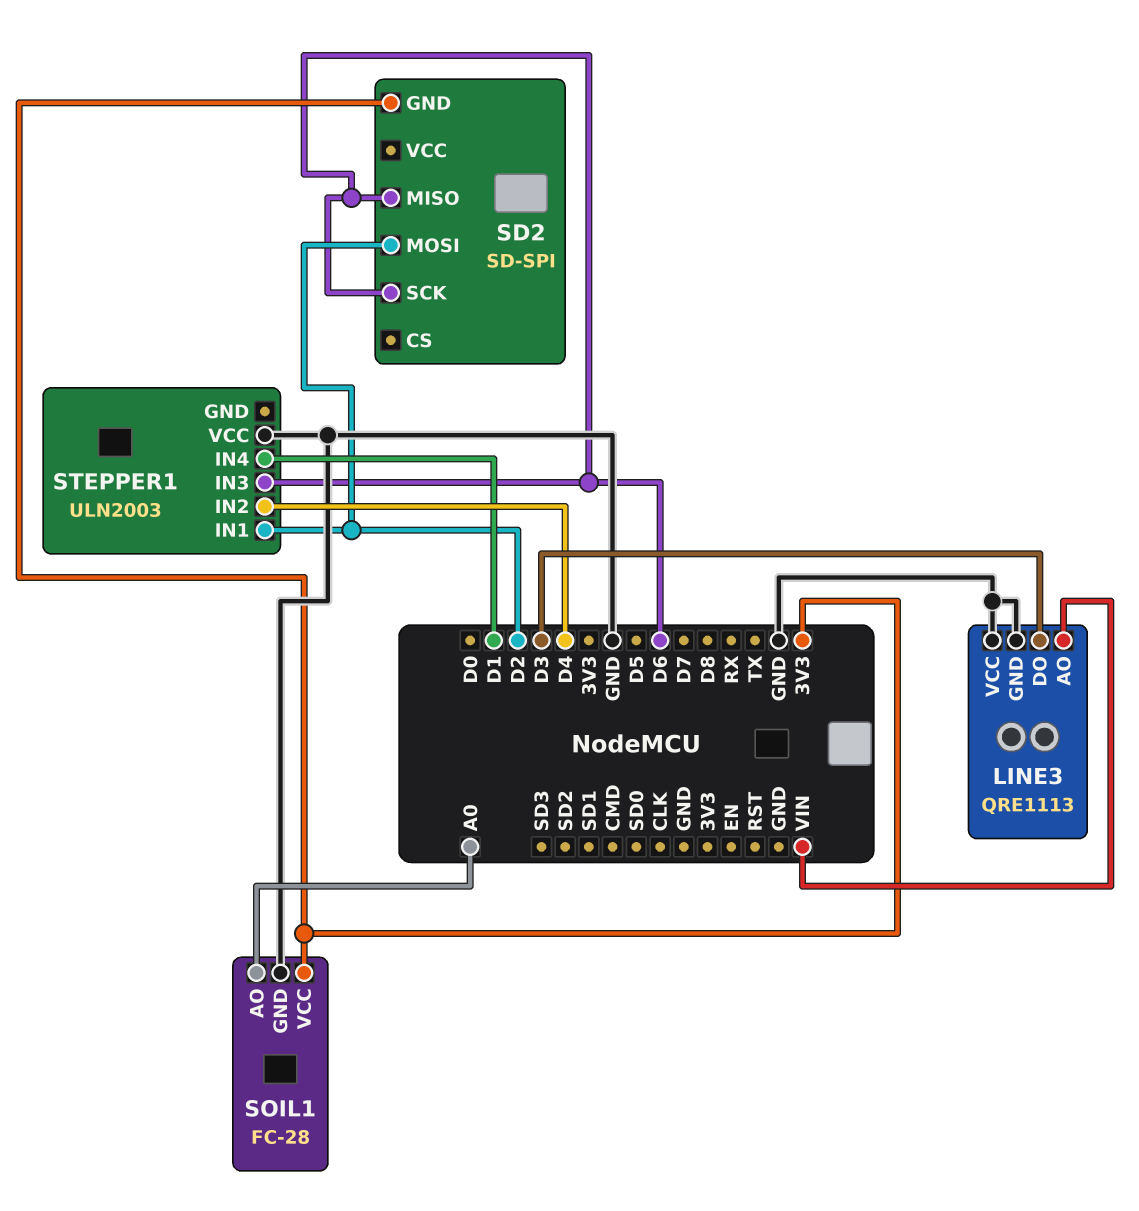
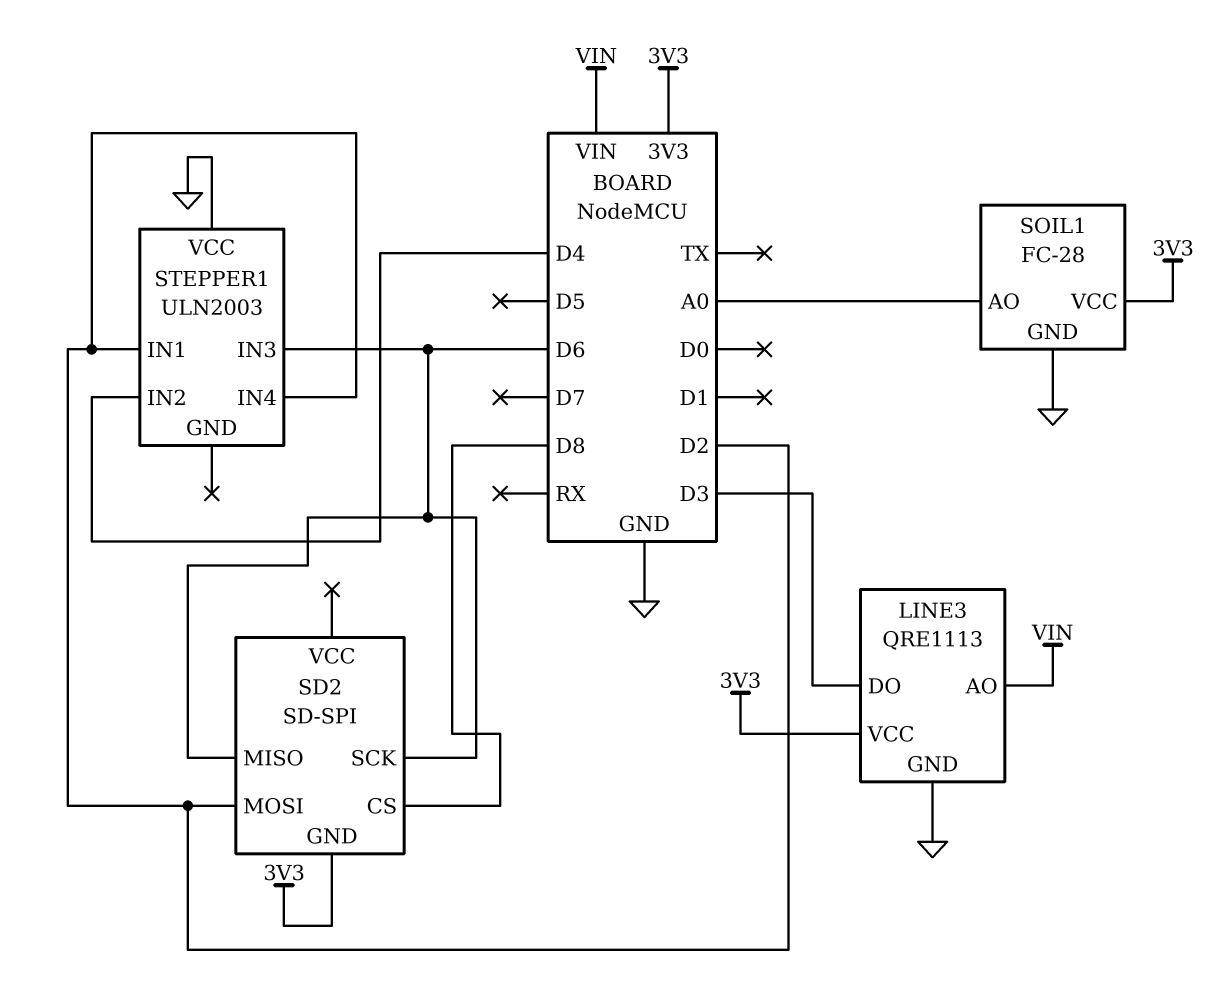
LINE3 pin VCC: GND -> 3V3
SD2 pin CS: none -> D8
STEPPER1 pin IN4: D1 -> D2

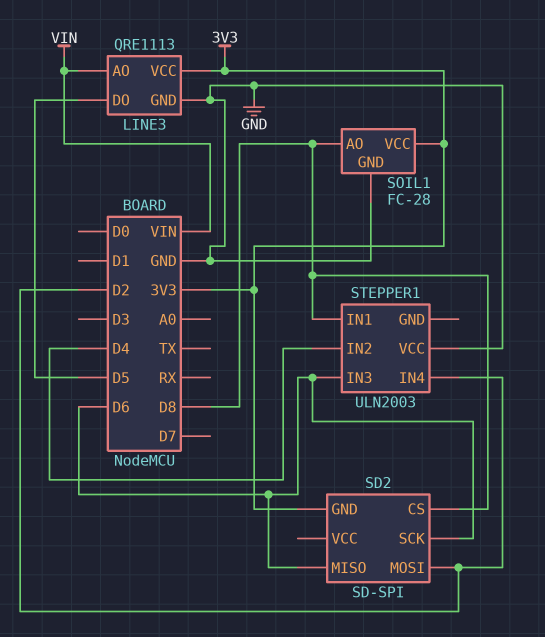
LINE3 pin DO: D3 -> D5
SOIL1 pin AO: A0 -> D8
STEPPER1 pin IN1: D2 -> D8

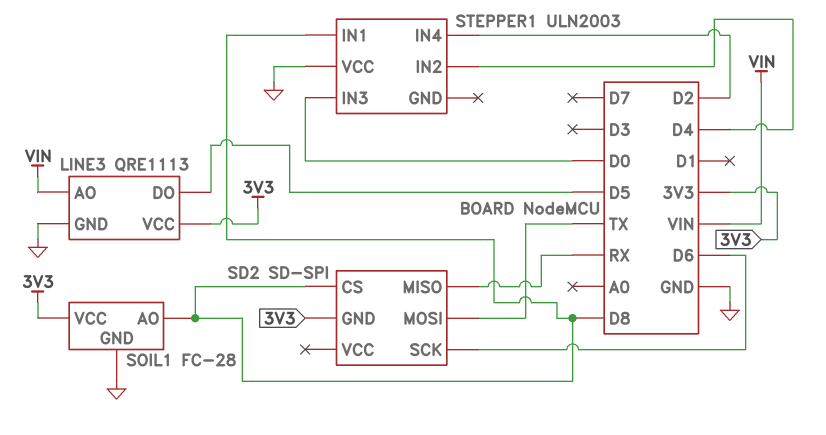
SD2 pin MISO: D6 -> RX
SD2 pin MOSI: D2 -> TX
STEPPER1 pin IN3: D6 -> D0

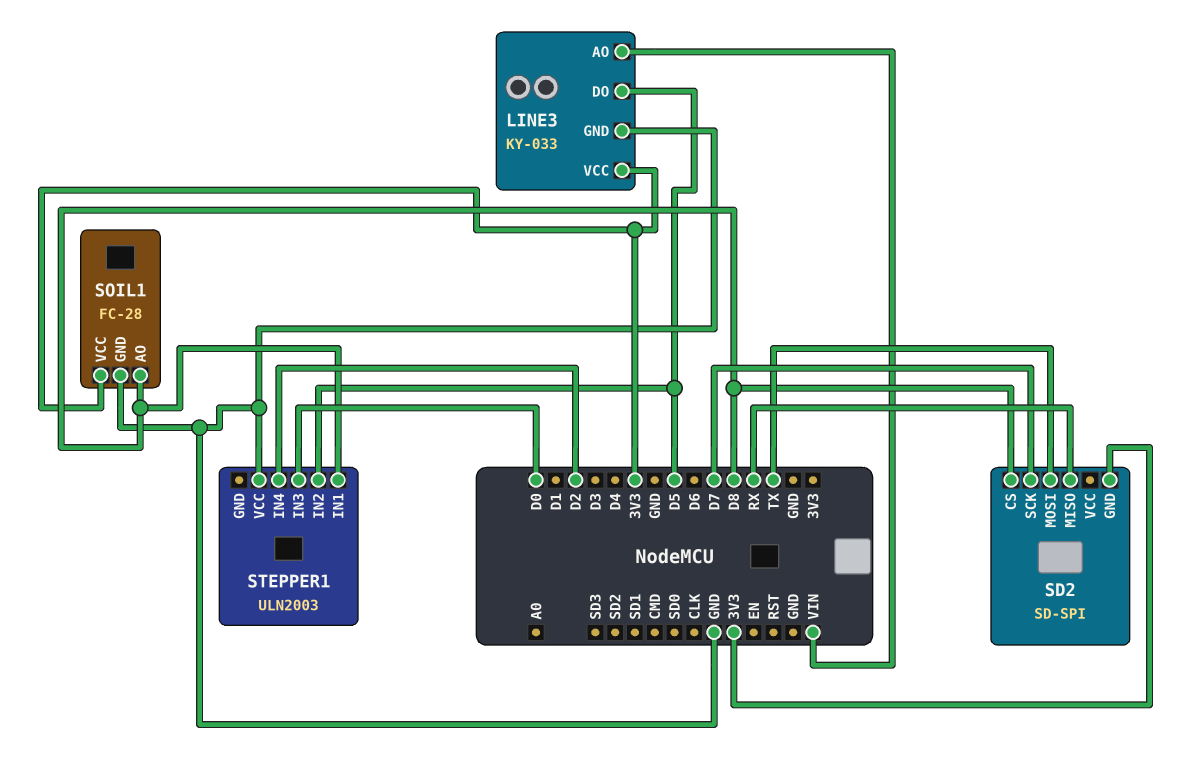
LINE3: QRE1113 -> KY-033
SD2 pin SCK: D6 -> D7
STEPPER1 pin IN2: D4 -> D5

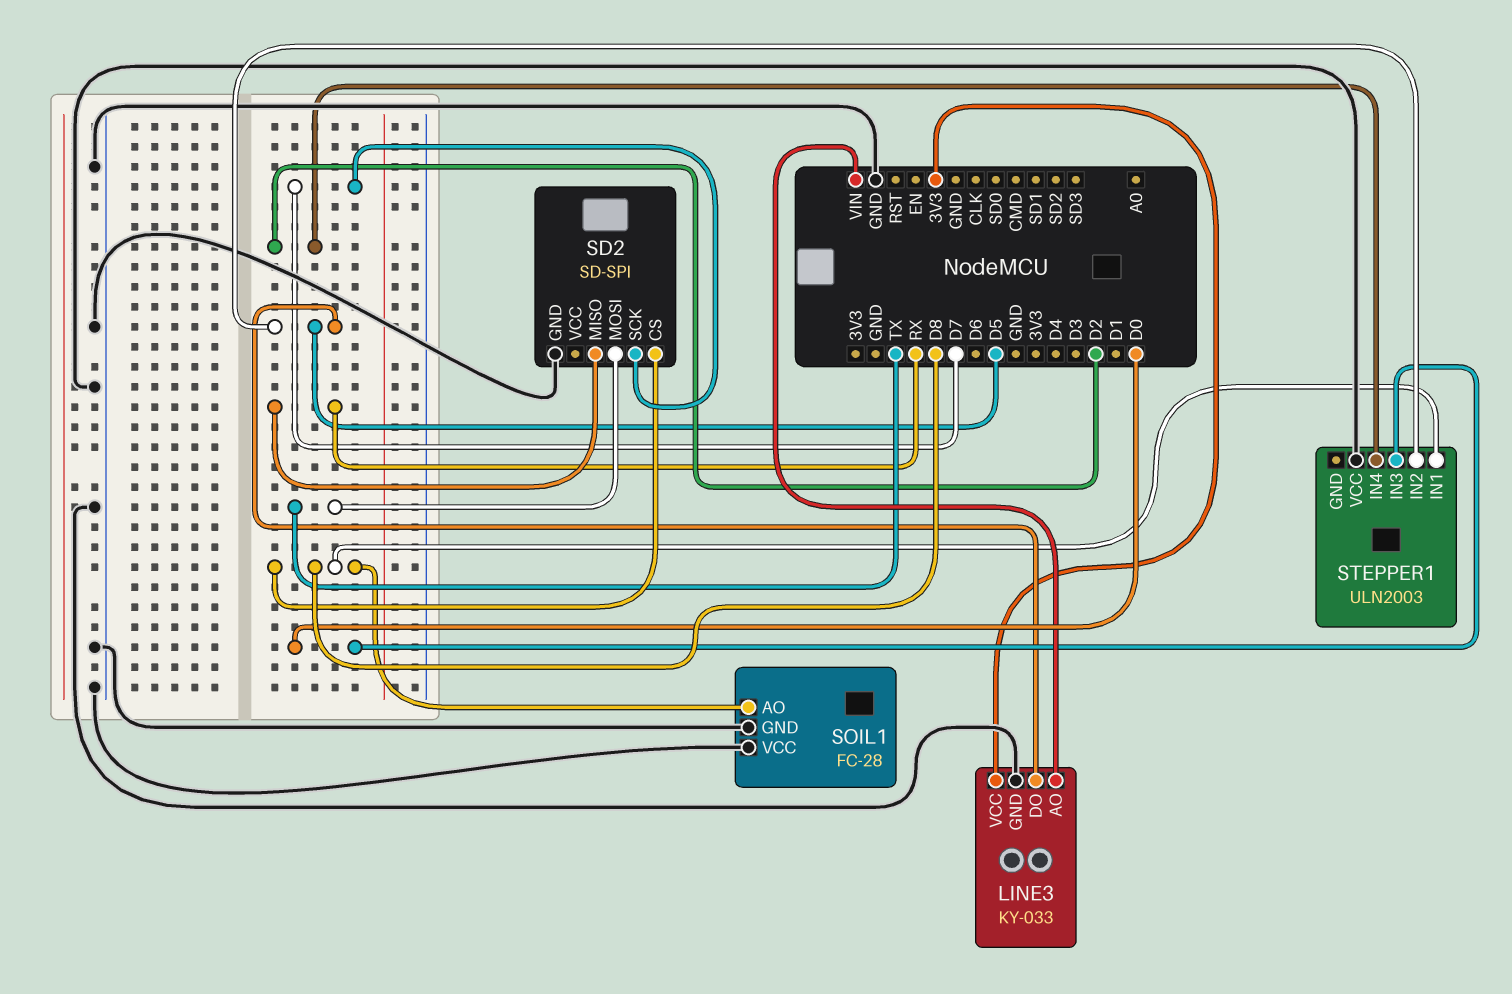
SD2 pin GND: 3V3 -> GND
SOIL1 pin VCC: 3V3 -> GND

